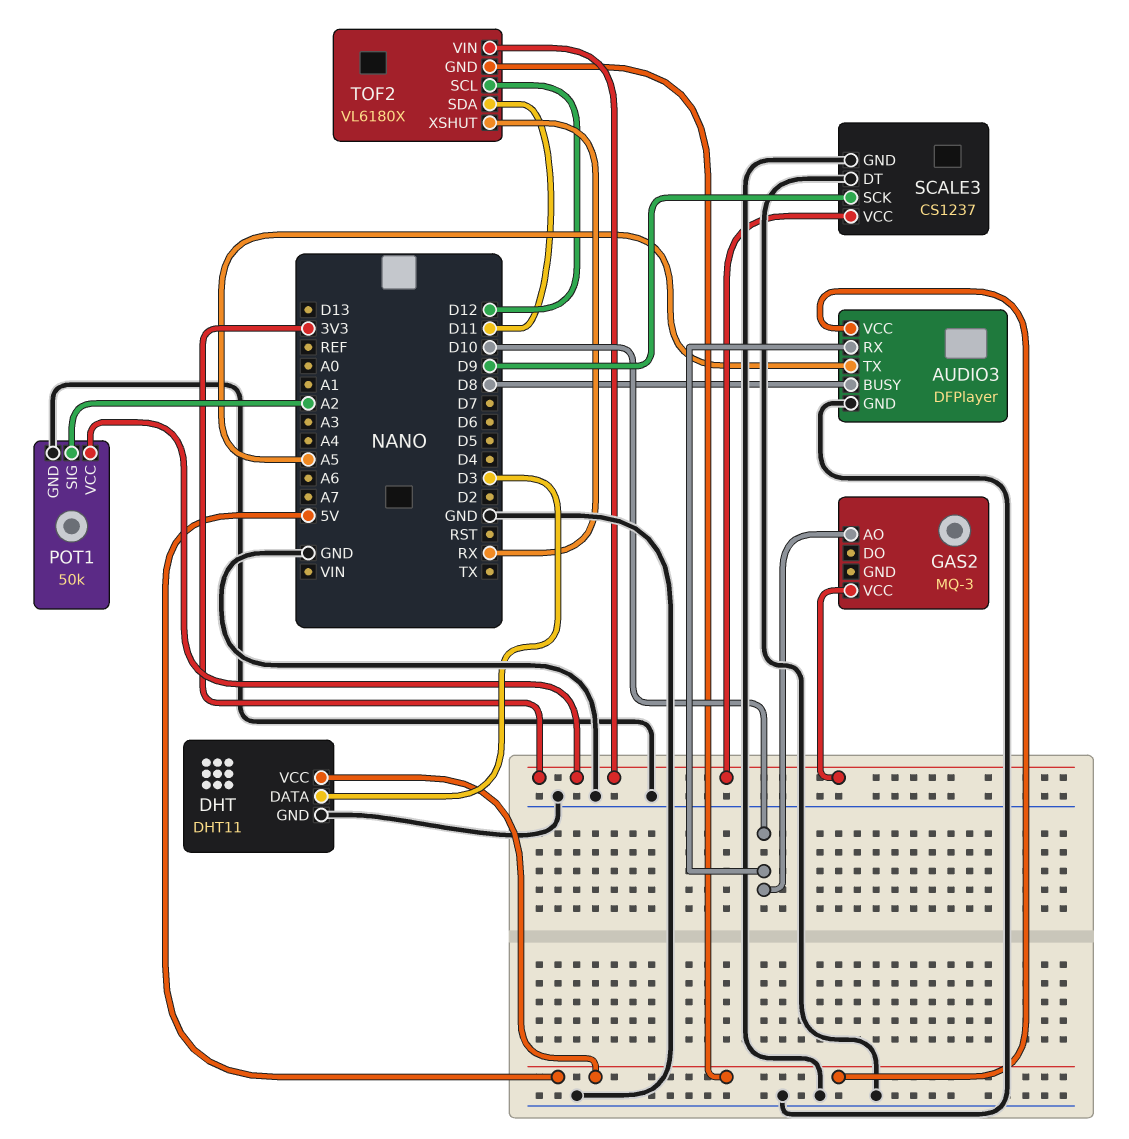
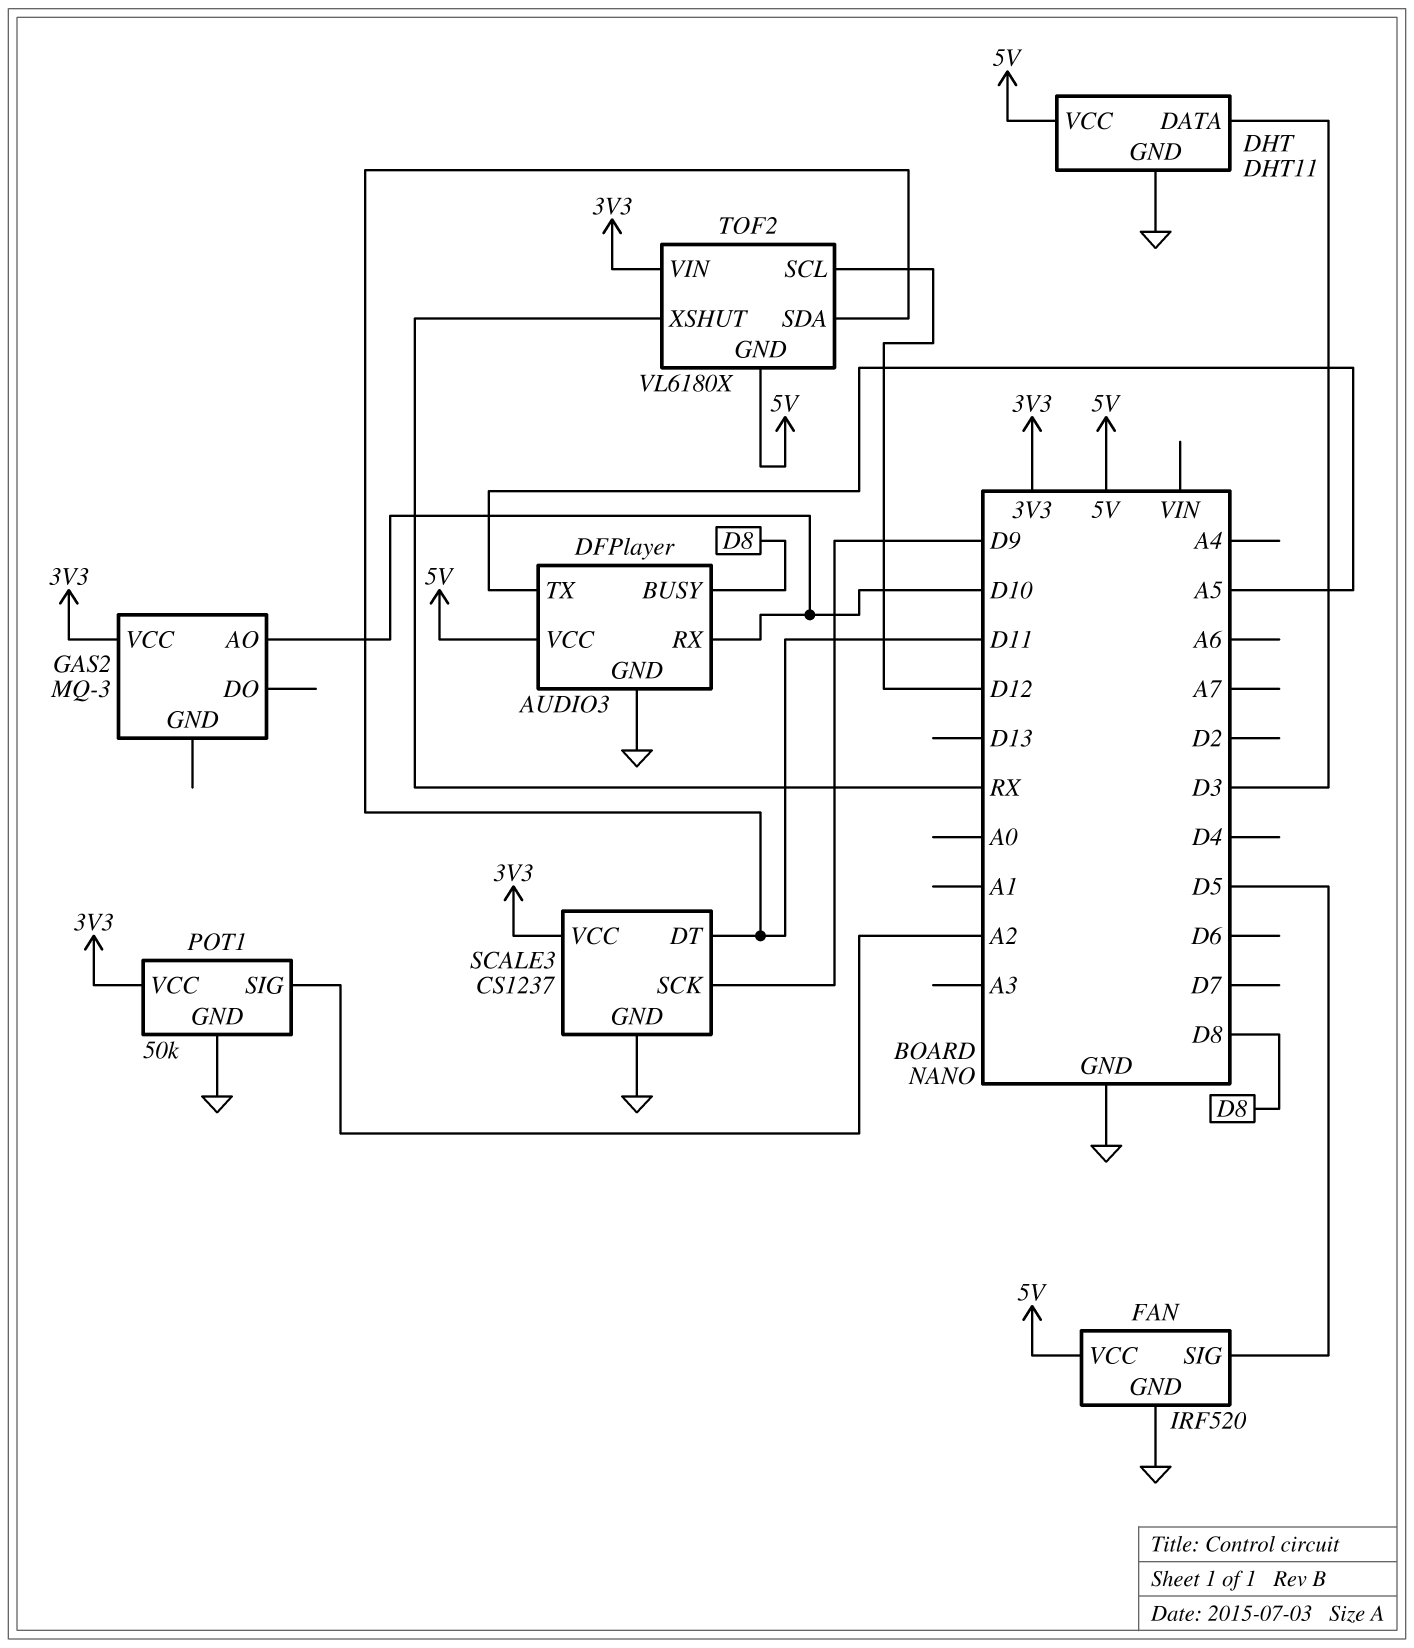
FAN: none -> IRF520
FAN pin GND: none -> GND
FAN pin SIG: none -> D5
FAN pin VCC: none -> 5V
SCALE3 pin DT: GND -> D11

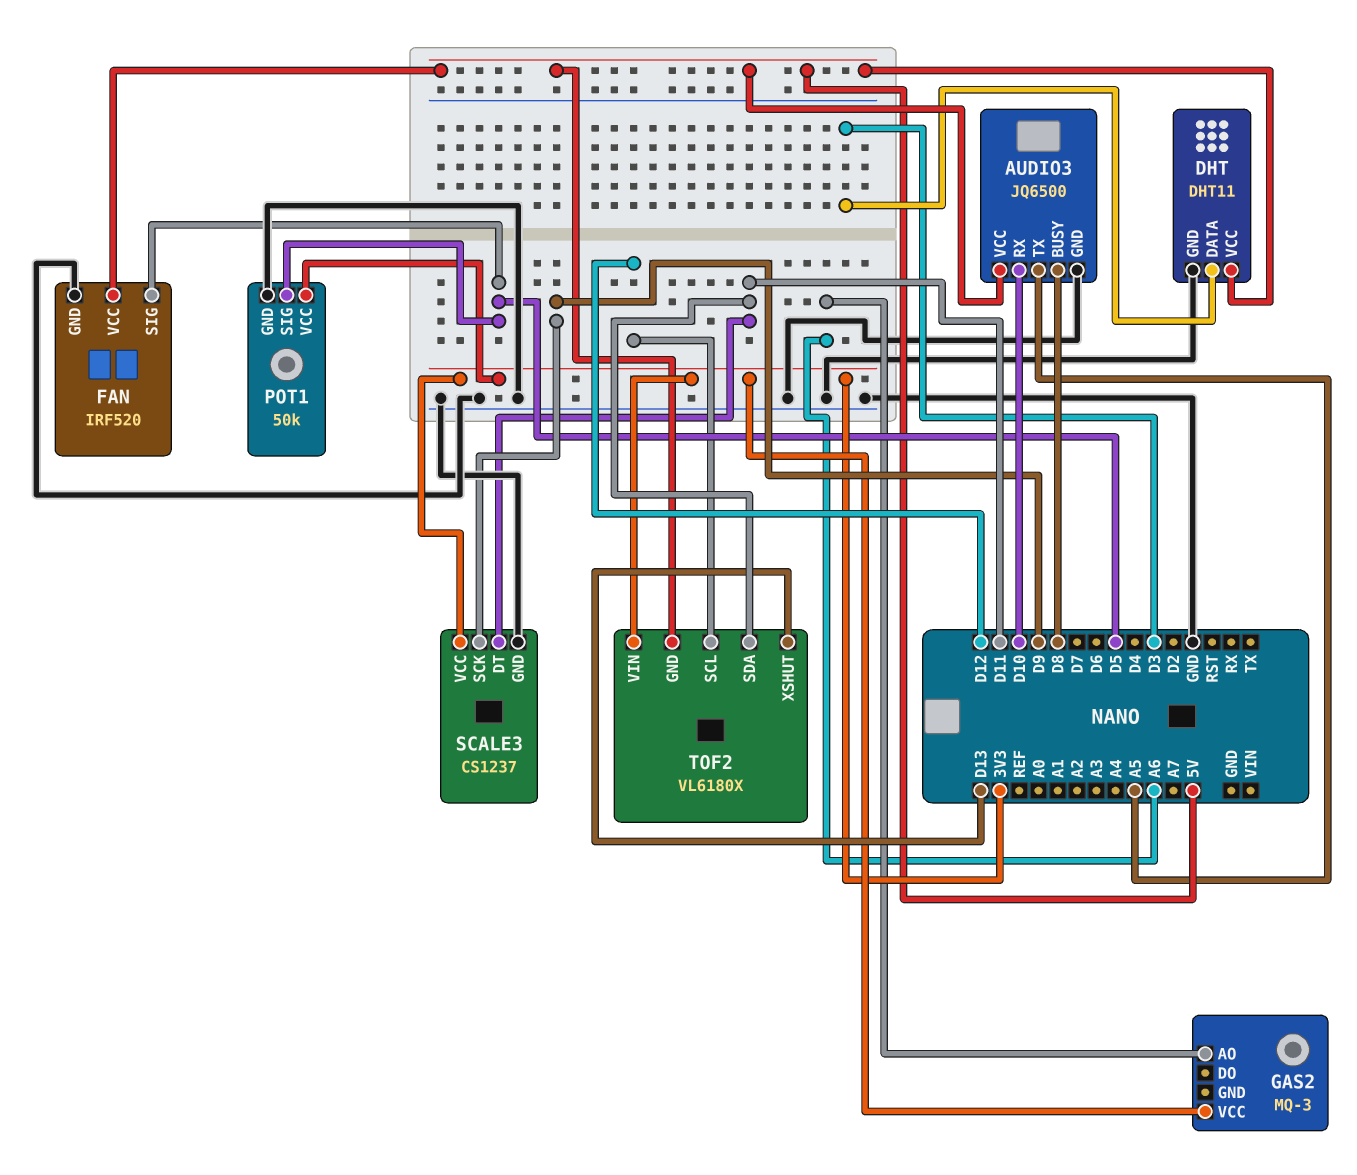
AUDIO3: DFPlayer -> JQ6500
GAS2 pin AO: D10 -> A6
POT1 pin SIG: A2 -> D5
TOF2 pin XSHUT: RX -> D13

